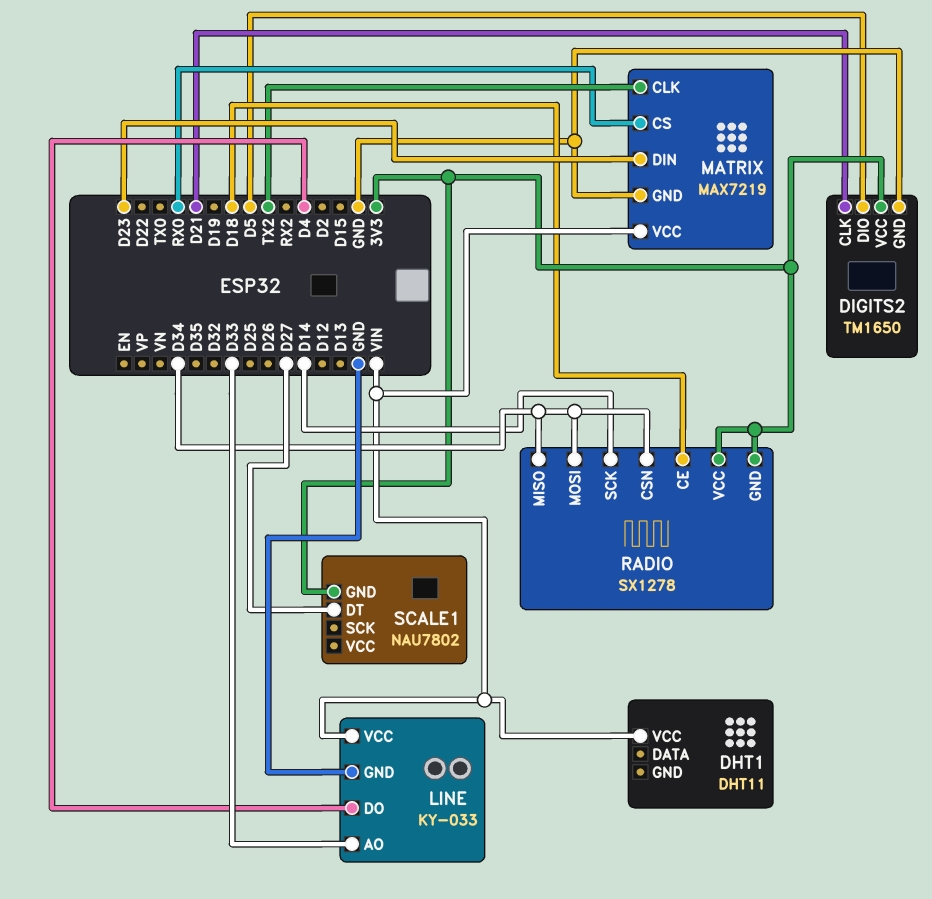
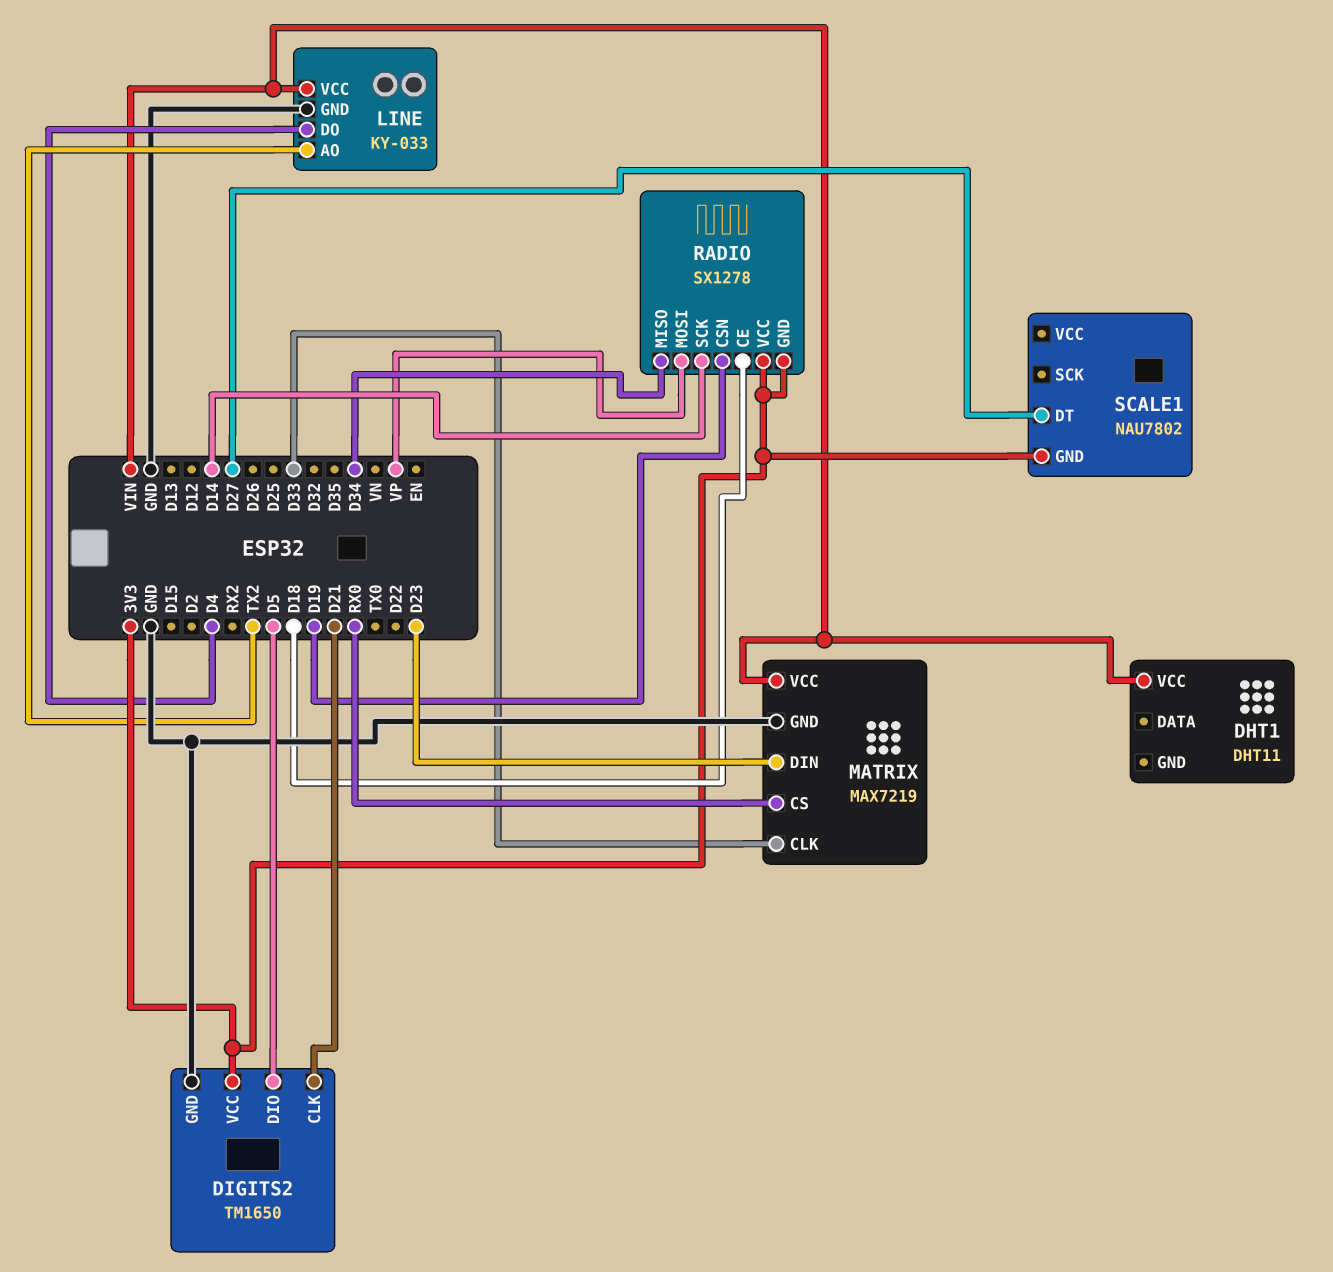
LINE pin AO: D33 -> TX2
MATRIX pin CLK: TX2 -> D33
RADIO pin CSN: D34 -> D19
RADIO pin MOSI: D34 -> VP

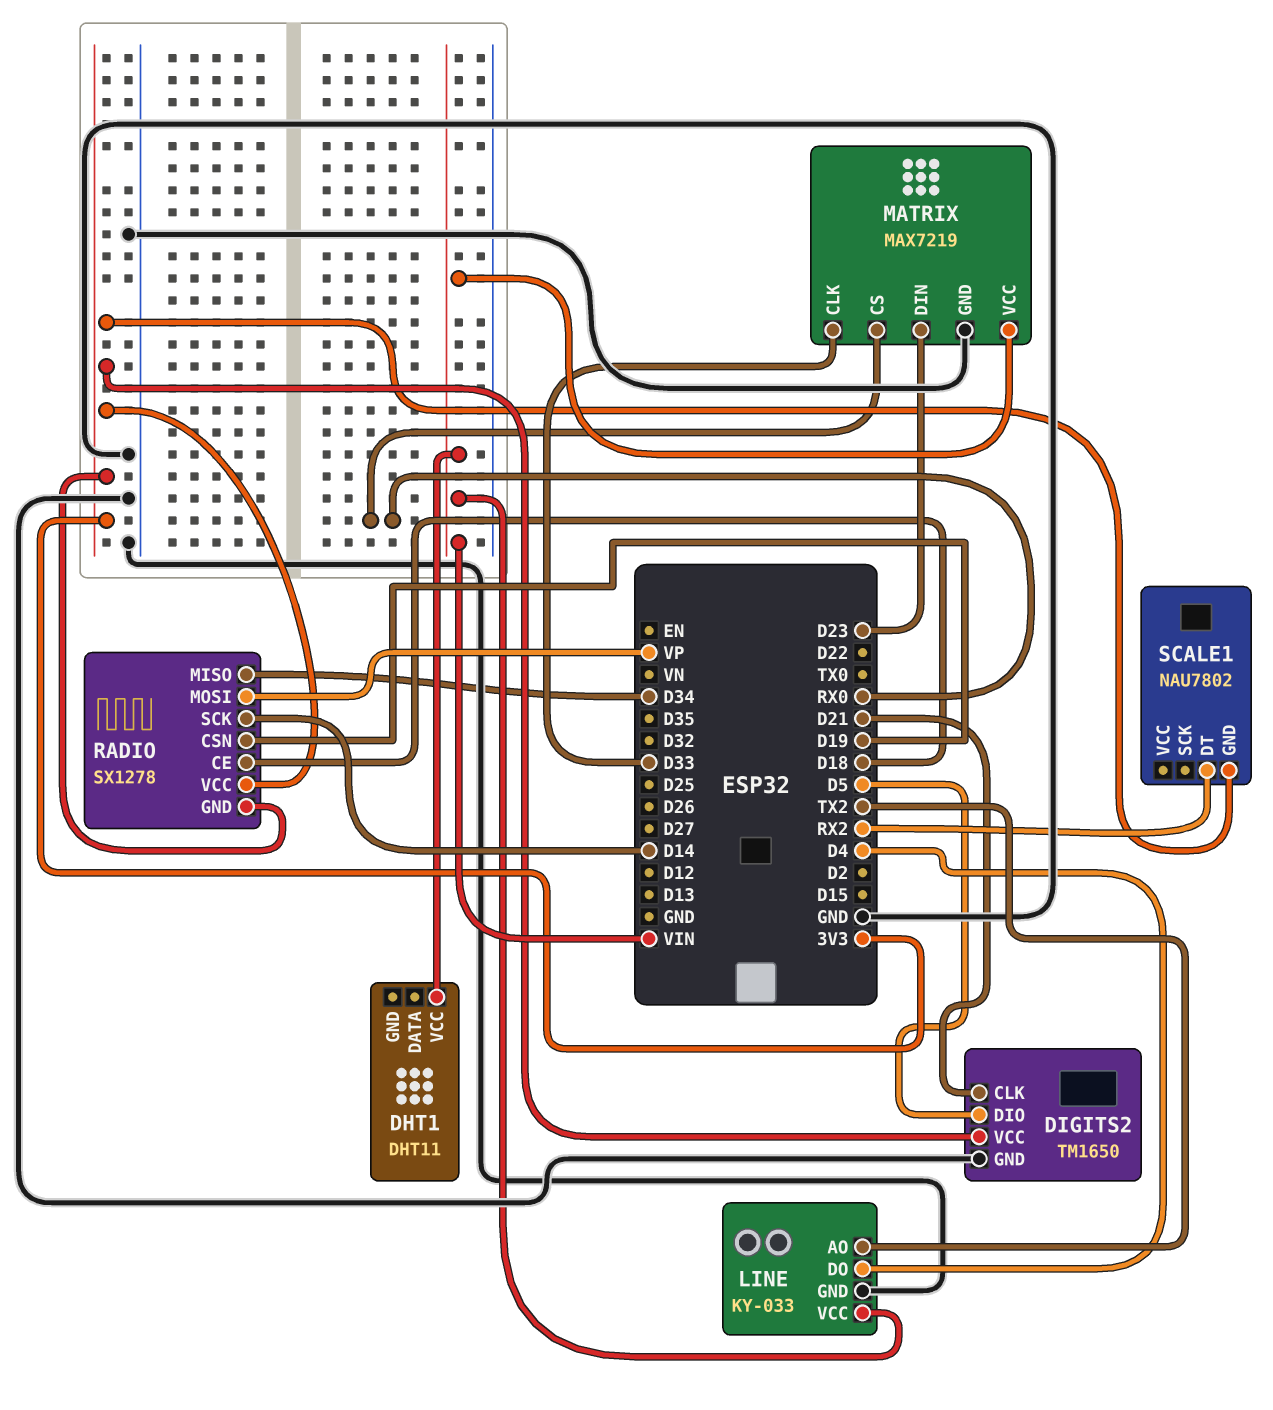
SCALE1 pin DT: D27 -> RX2

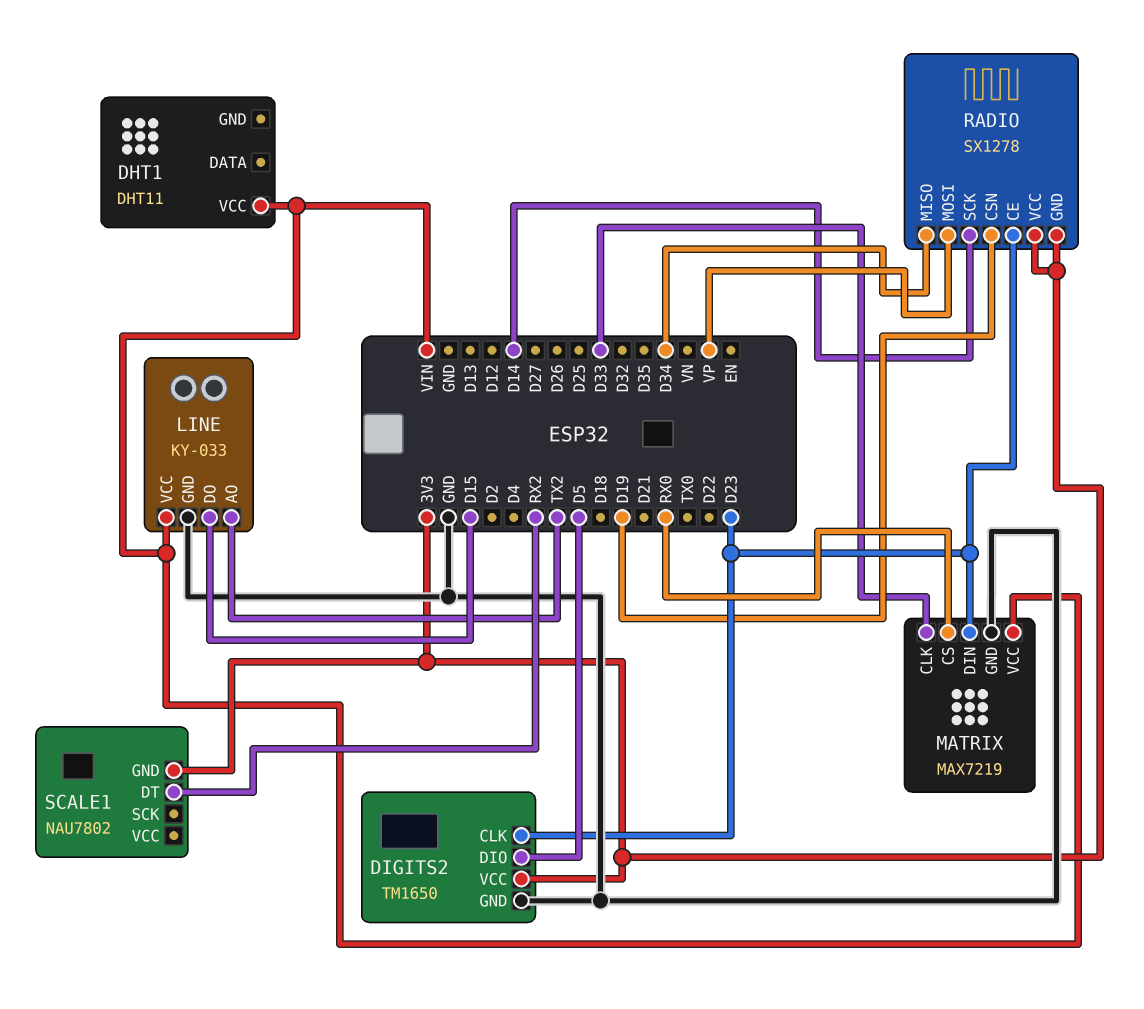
DIGITS2 pin CLK: D21 -> D23
LINE pin DO: D4 -> D15
RADIO pin CE: D18 -> D23

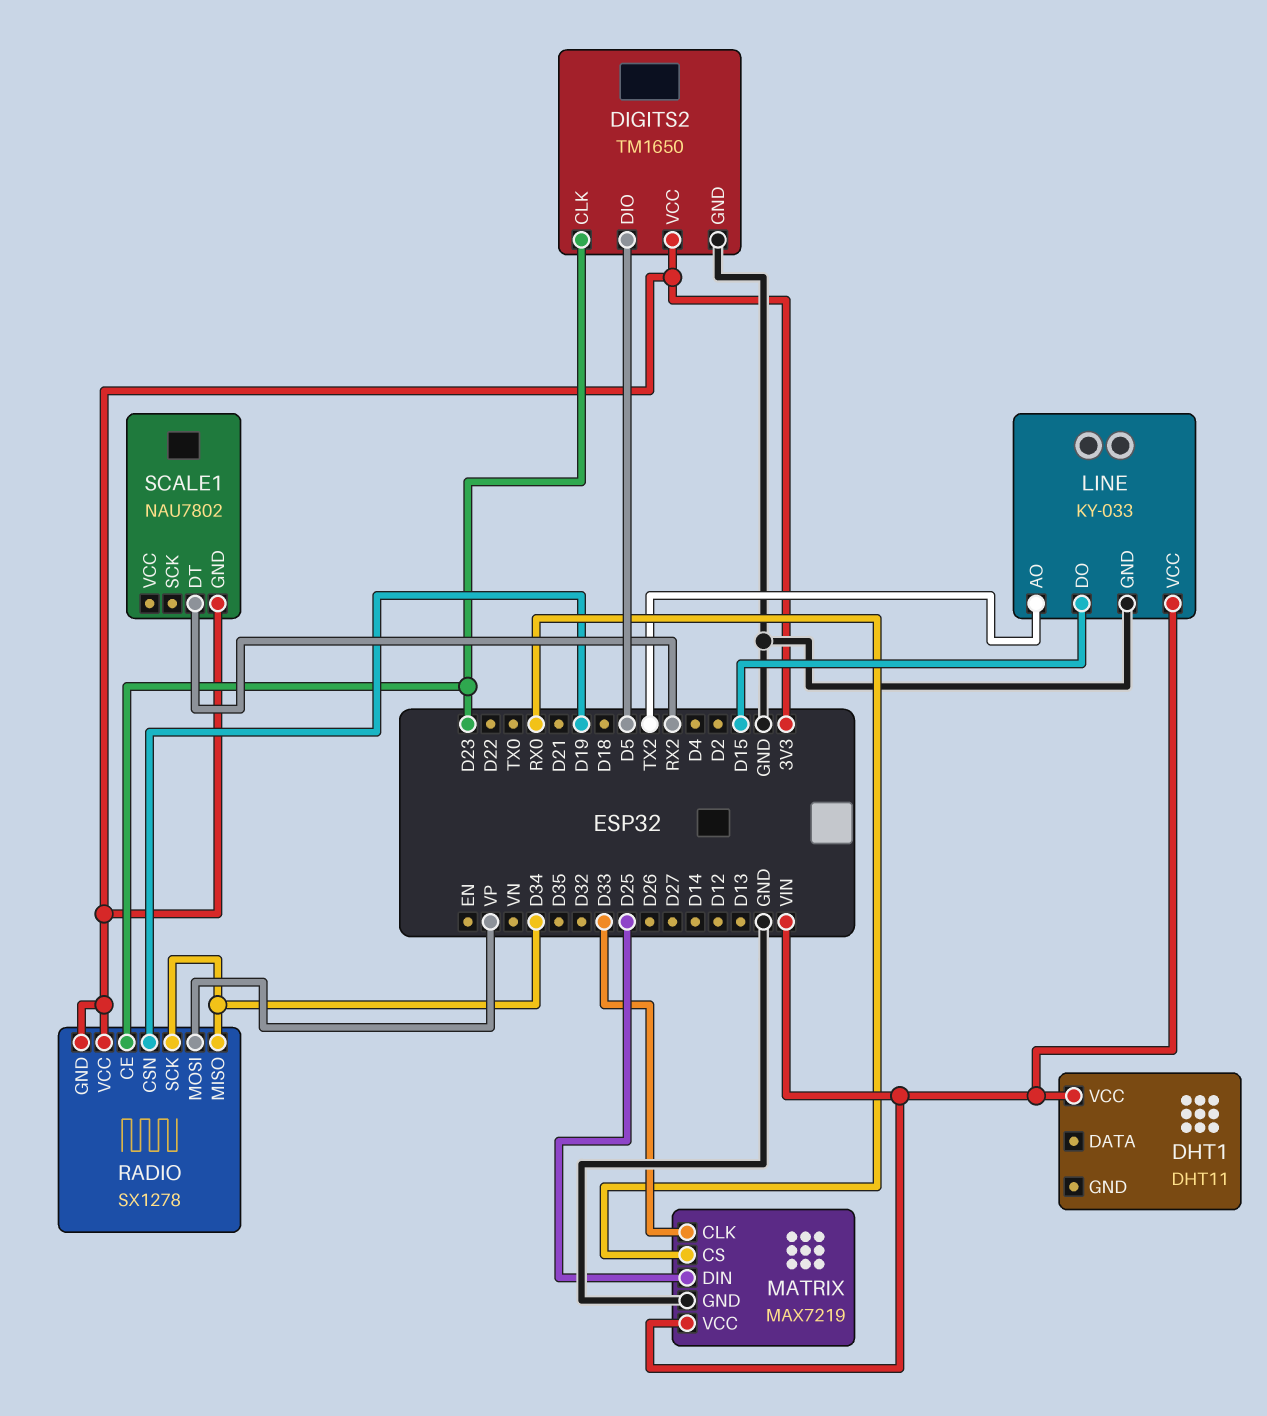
MATRIX pin DIN: D23 -> D25
RADIO pin SCK: D14 -> D34

